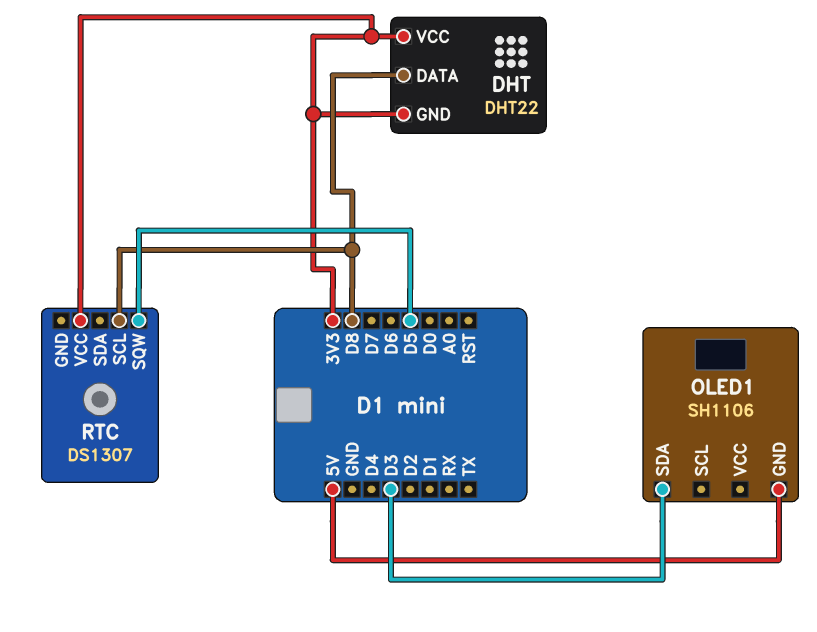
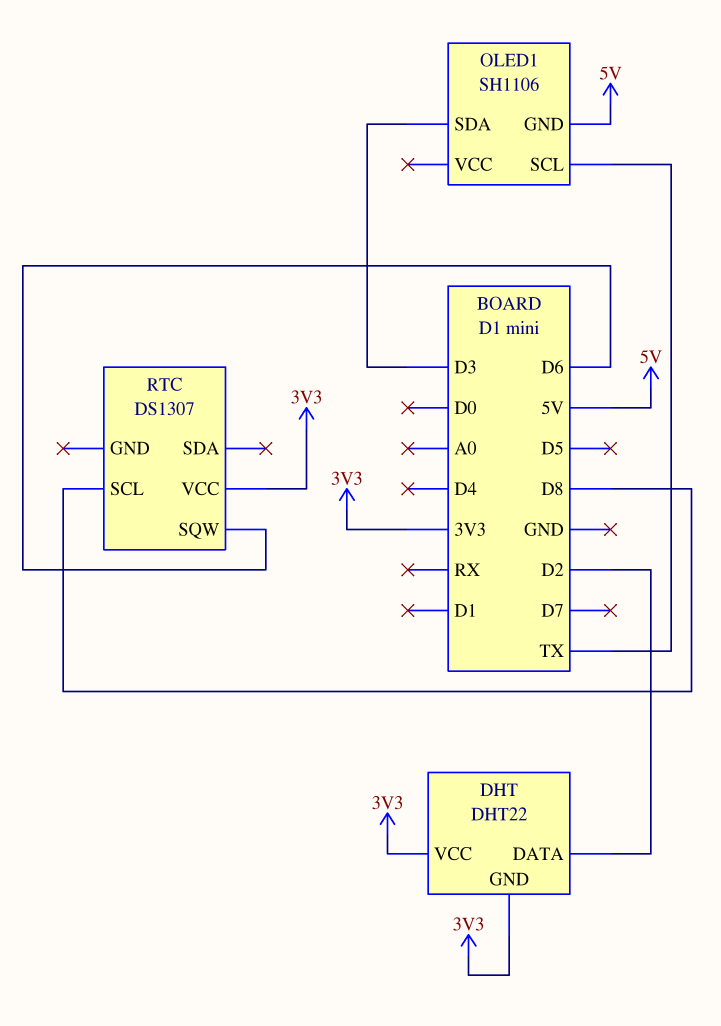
DHT pin DATA: D8 -> D2
OLED1 pin SCL: none -> TX
RTC pin SQW: D5 -> D6

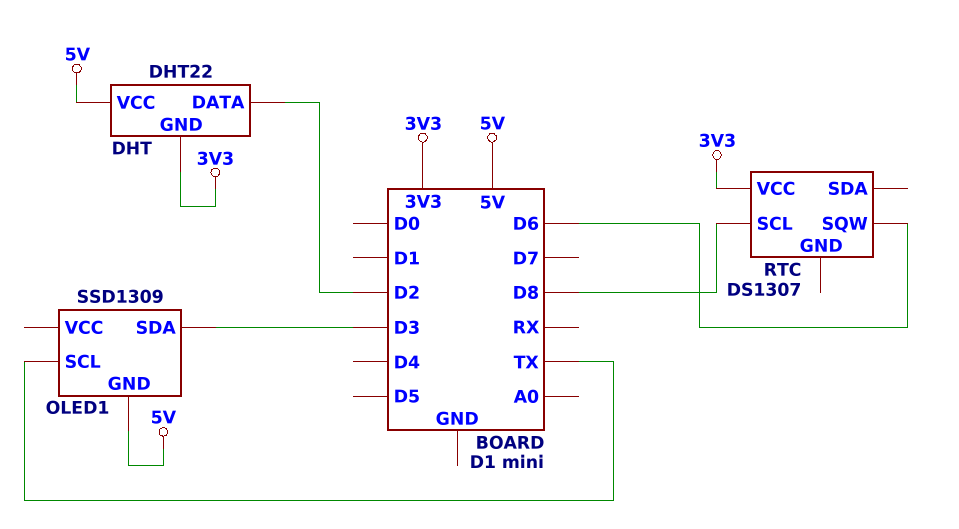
DHT pin VCC: 3V3 -> 5V
OLED1: SH1106 -> SSD1309

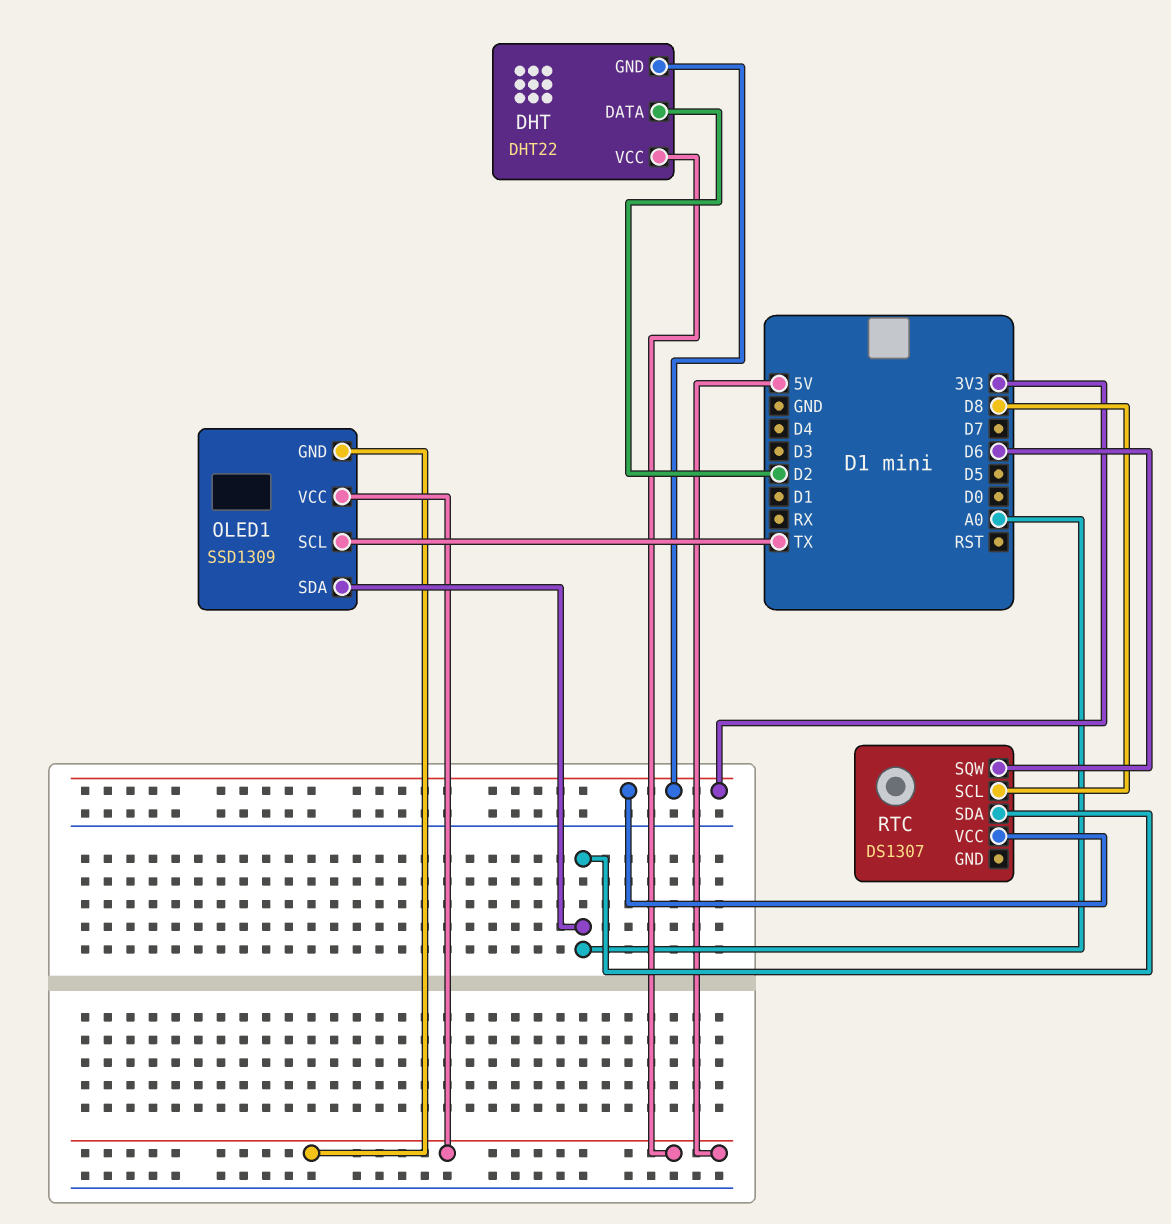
OLED1 pin SDA: D3 -> A0
OLED1 pin VCC: none -> 5V
RTC pin SDA: none -> A0

